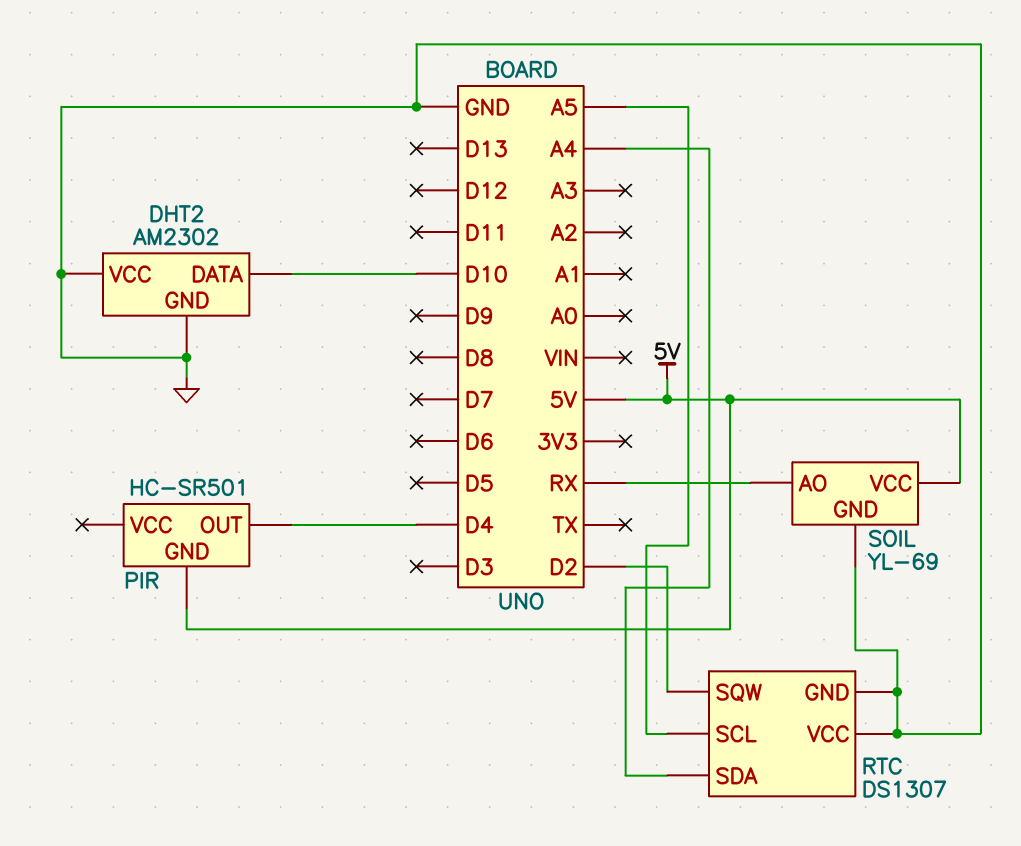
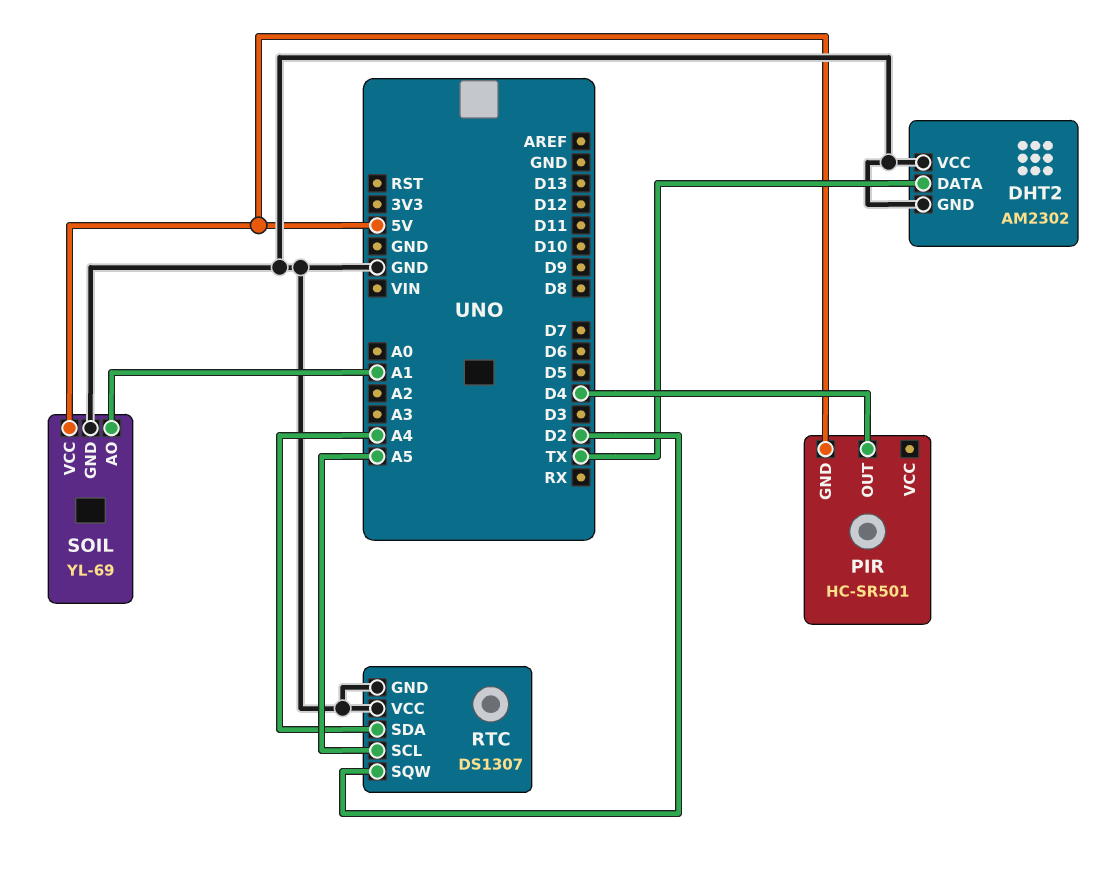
DHT2 pin DATA: D10 -> TX
SOIL pin AO: RX -> A1

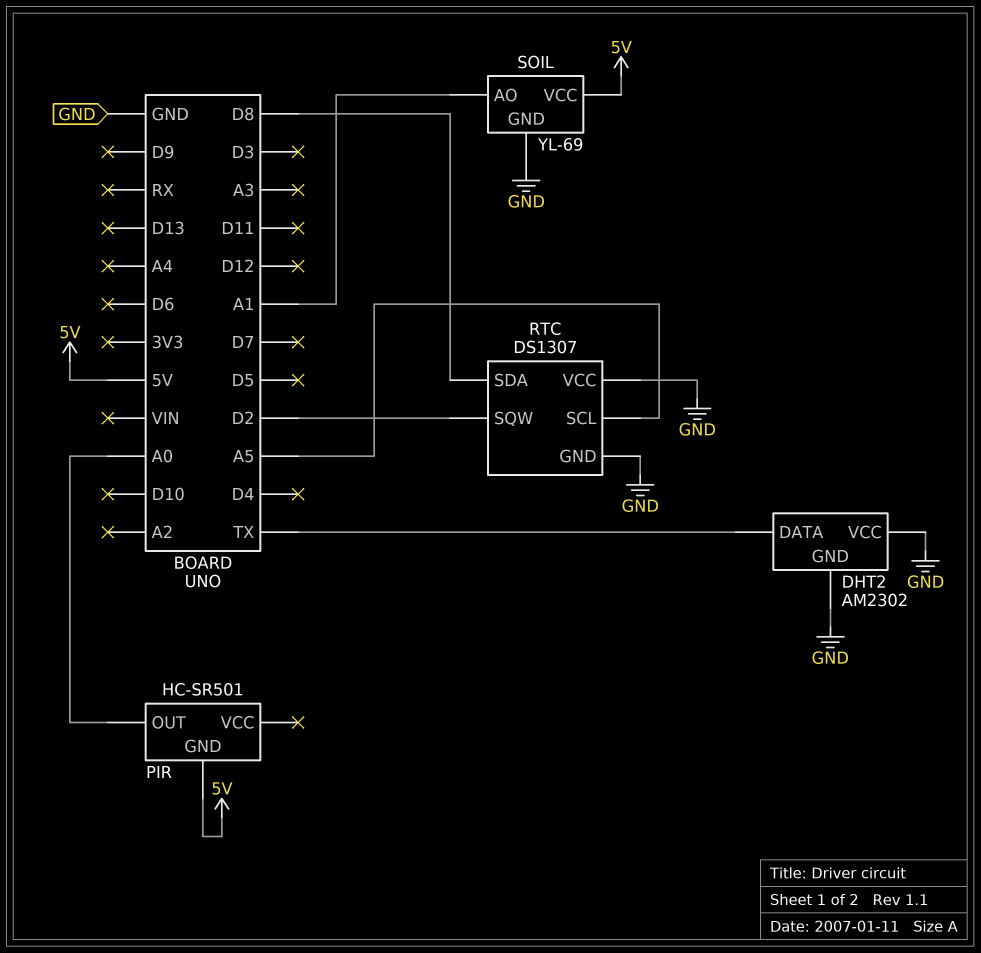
PIR pin OUT: D4 -> A0
RTC pin SDA: A4 -> D8

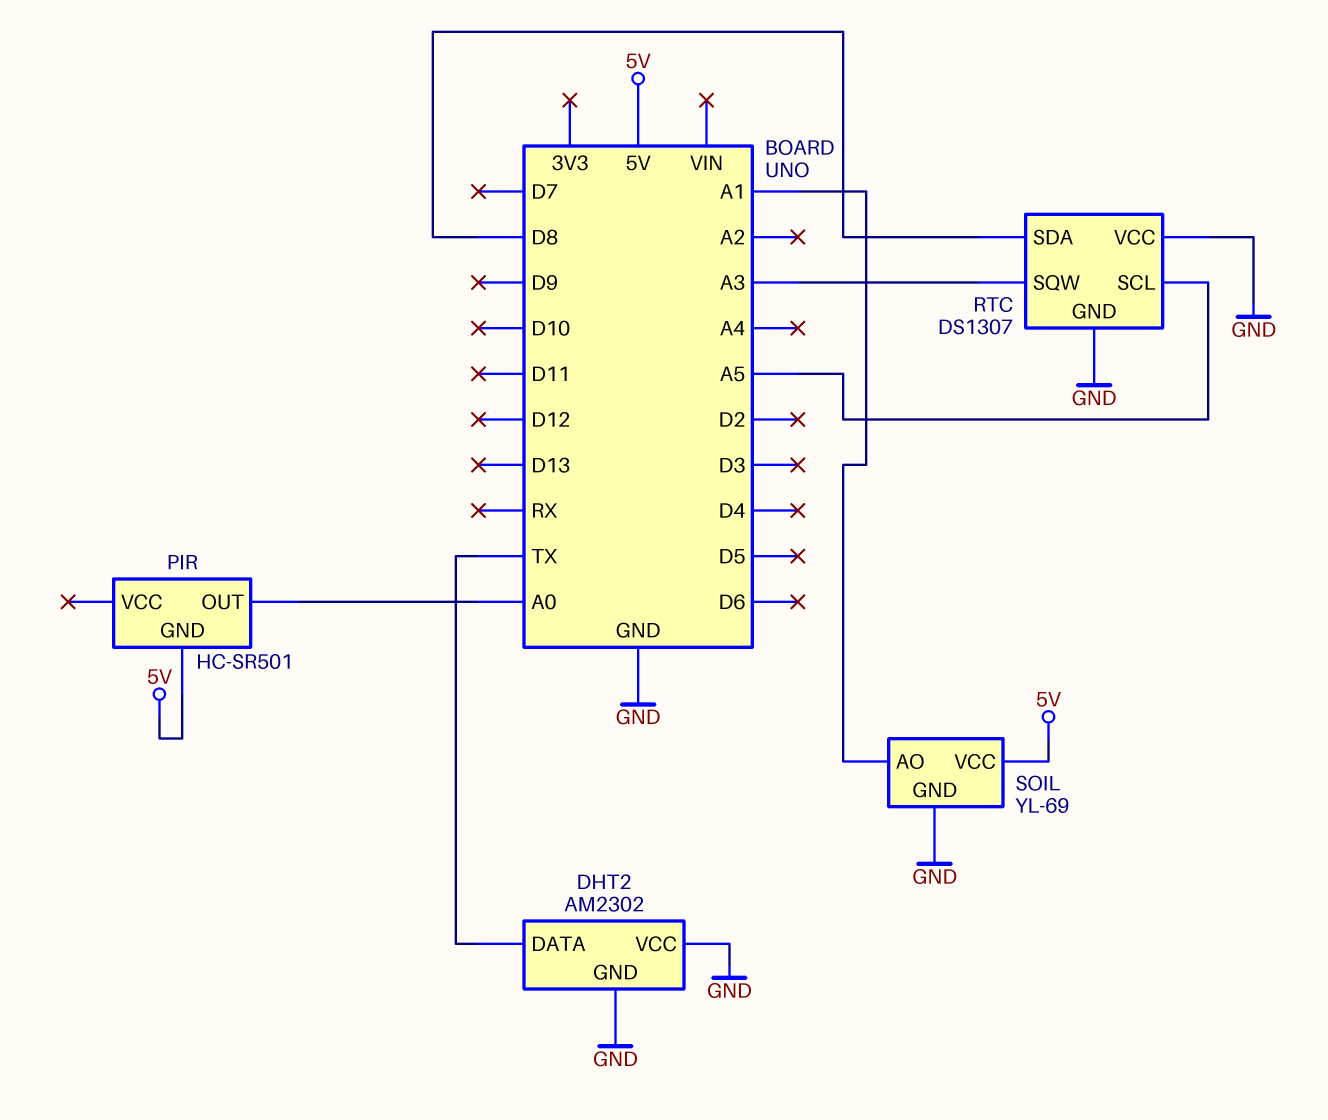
RTC pin SQW: D2 -> A3

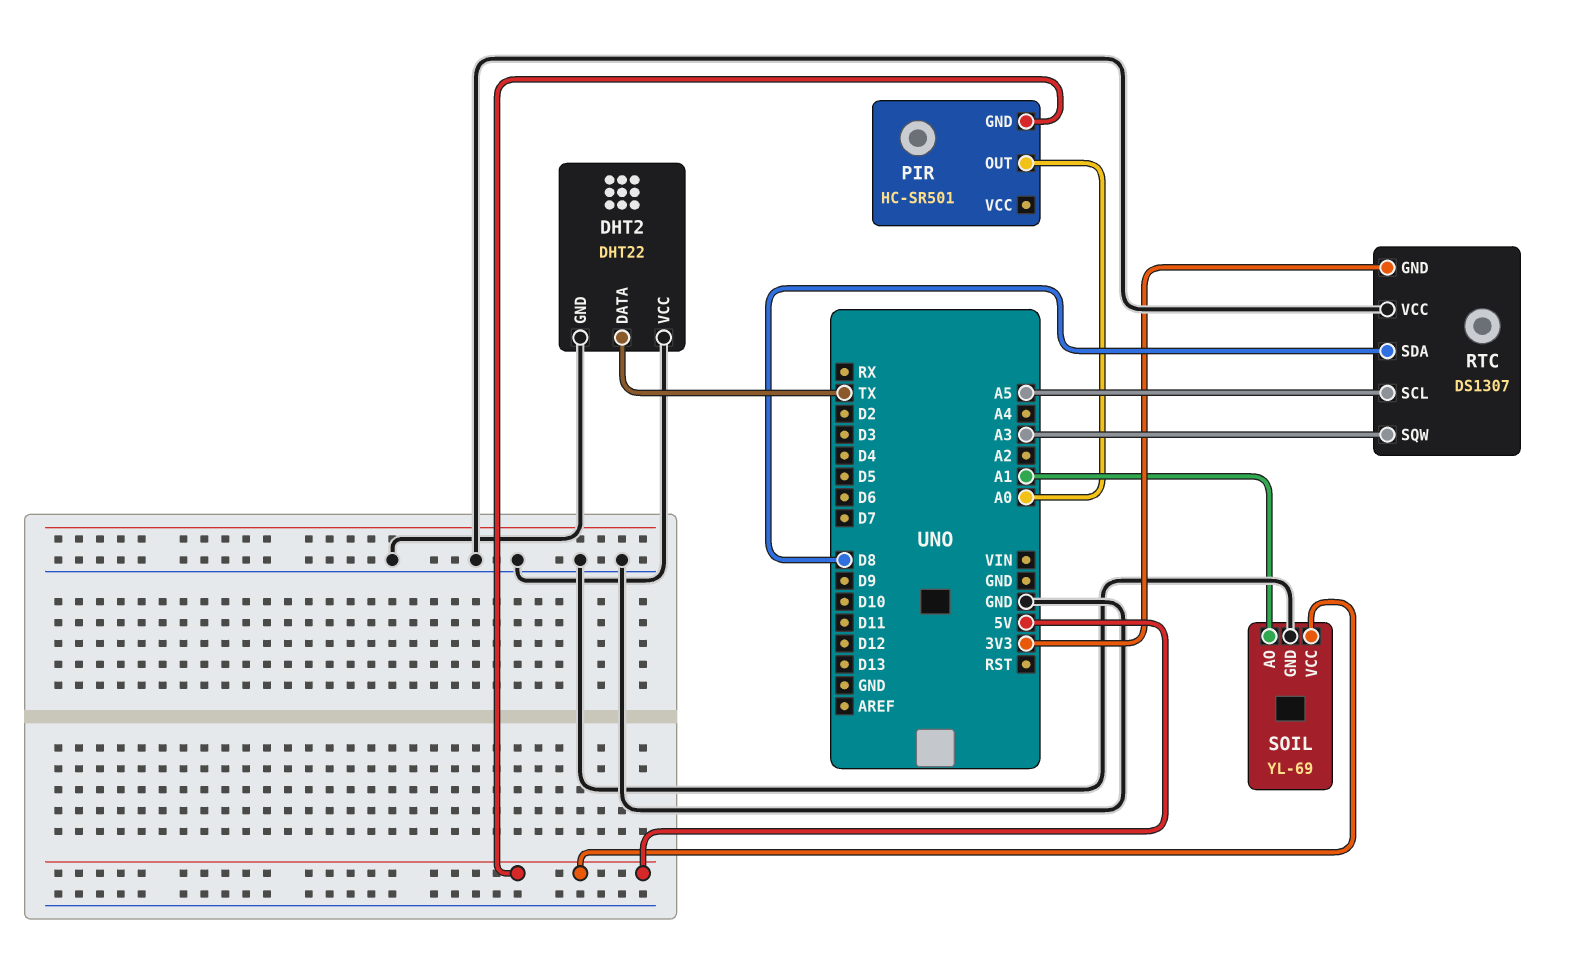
DHT2: AM2302 -> DHT22
RTC pin GND: GND -> 3V3

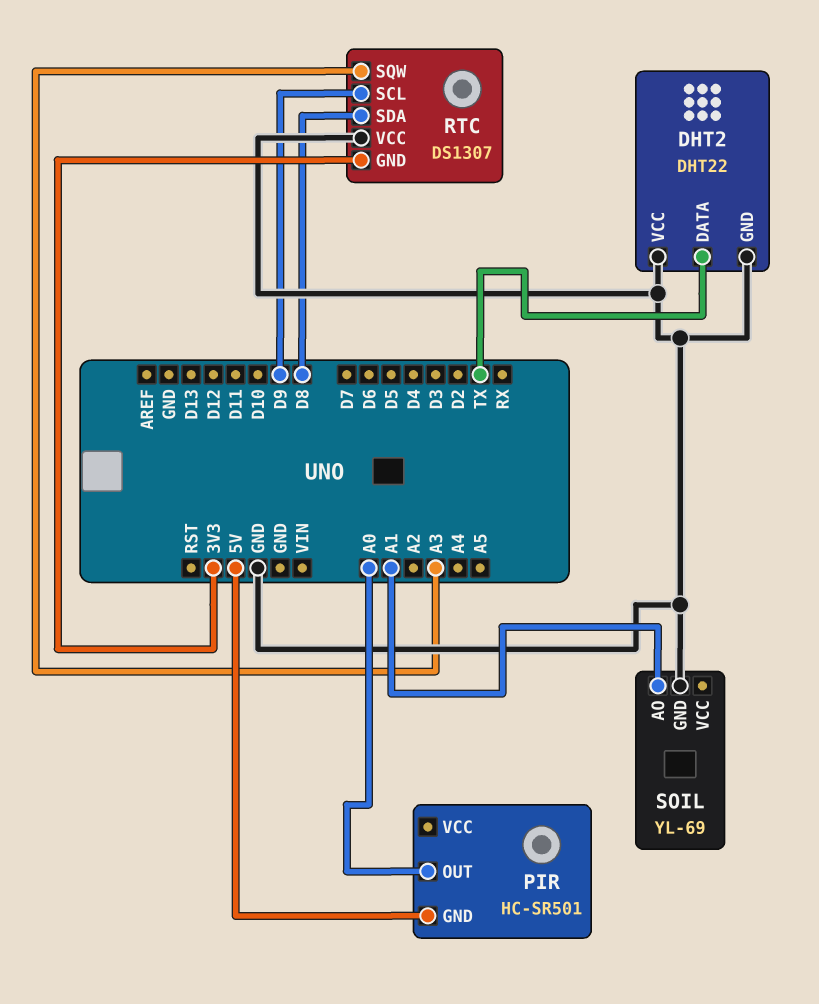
RTC pin SCL: A5 -> D9
SOIL pin VCC: 5V -> none

